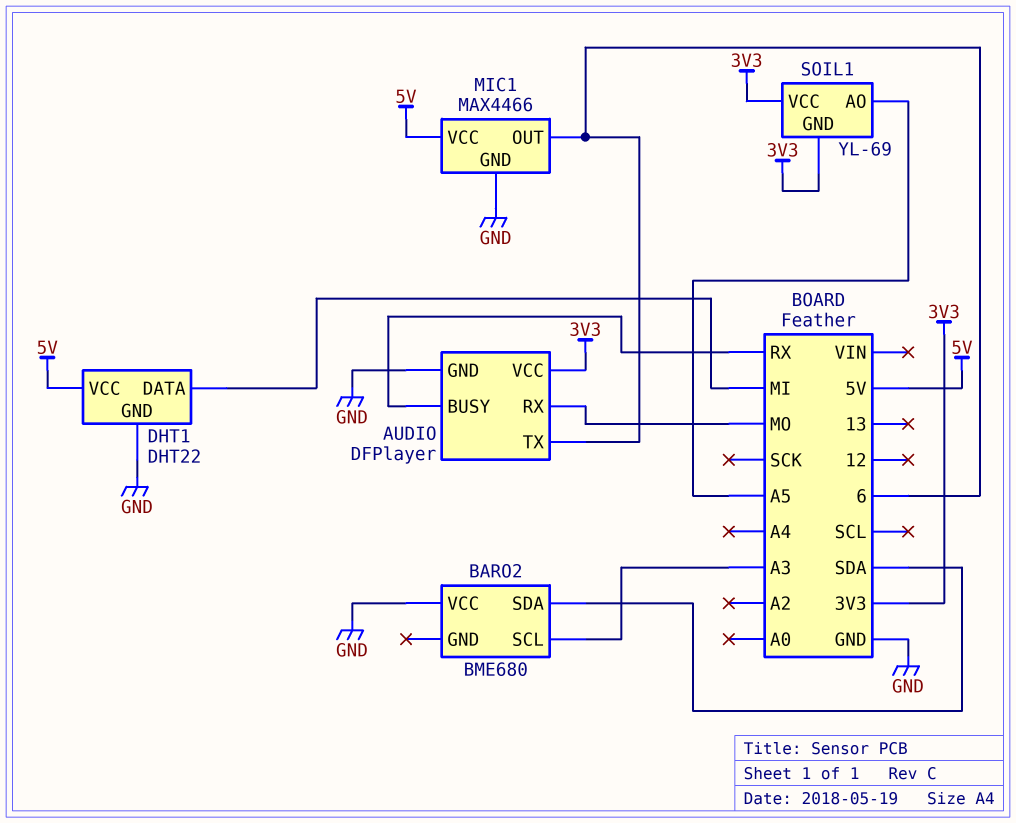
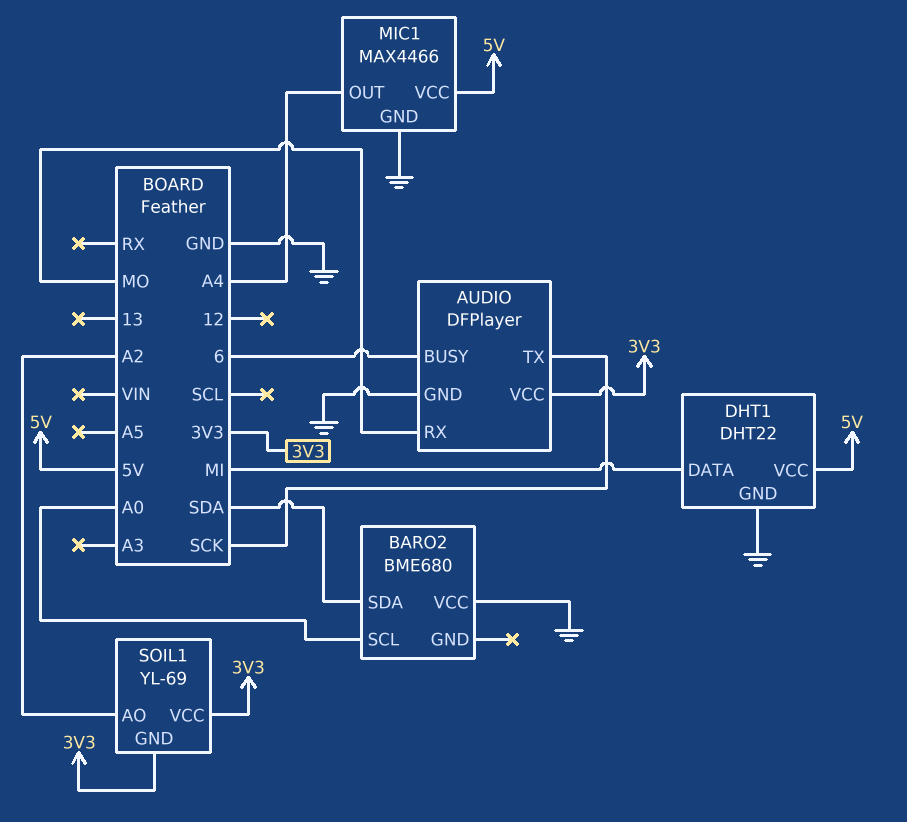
AUDIO pin BUSY: RX -> 6
AUDIO pin TX: 6 -> SCK
BARO2 pin SCL: A3 -> A0
MIC1 pin OUT: 6 -> A4
SOIL1 pin AO: A5 -> A2

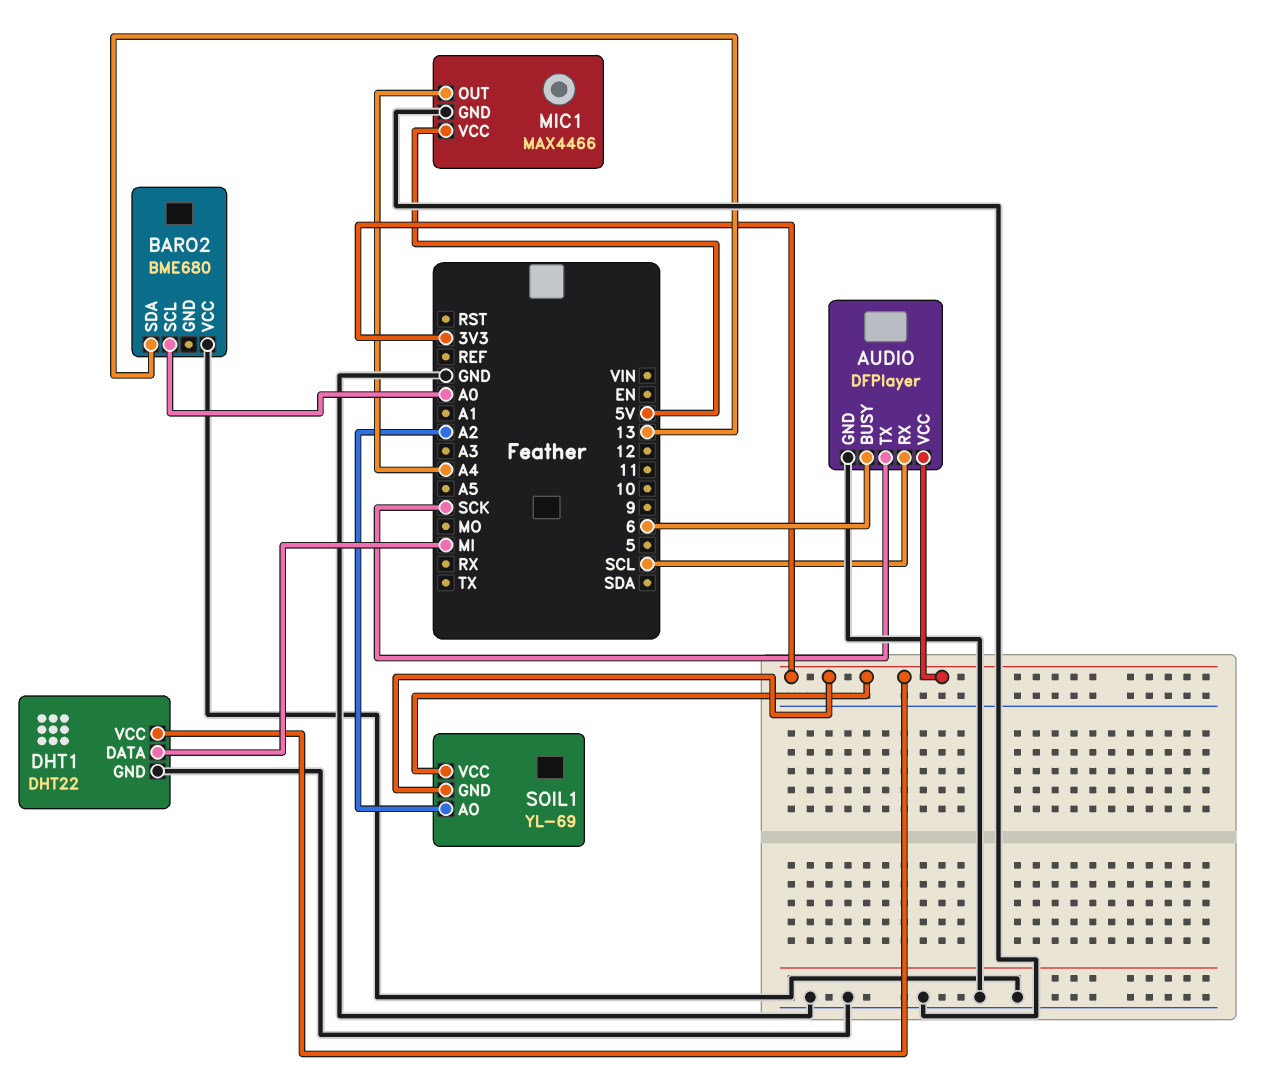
AUDIO pin RX: MO -> SCL
BARO2 pin SDA: SDA -> 13
DHT1 pin VCC: 5V -> 3V3

